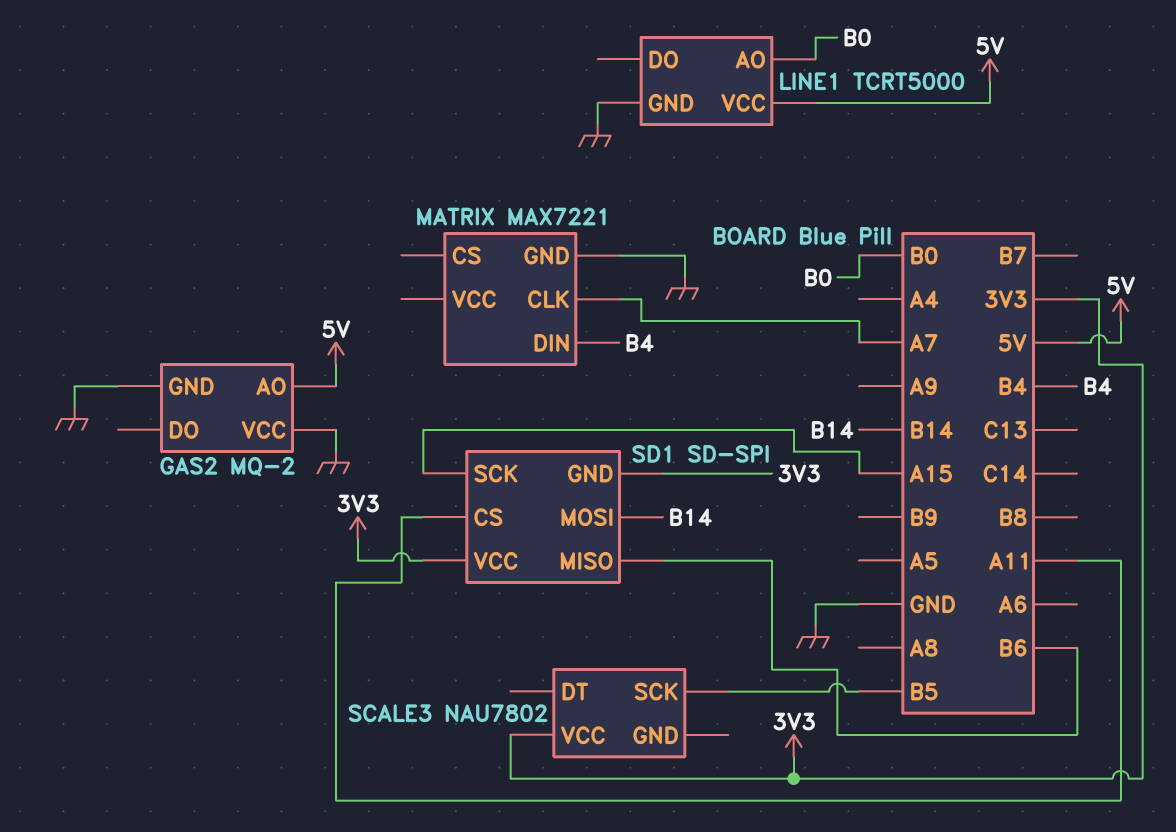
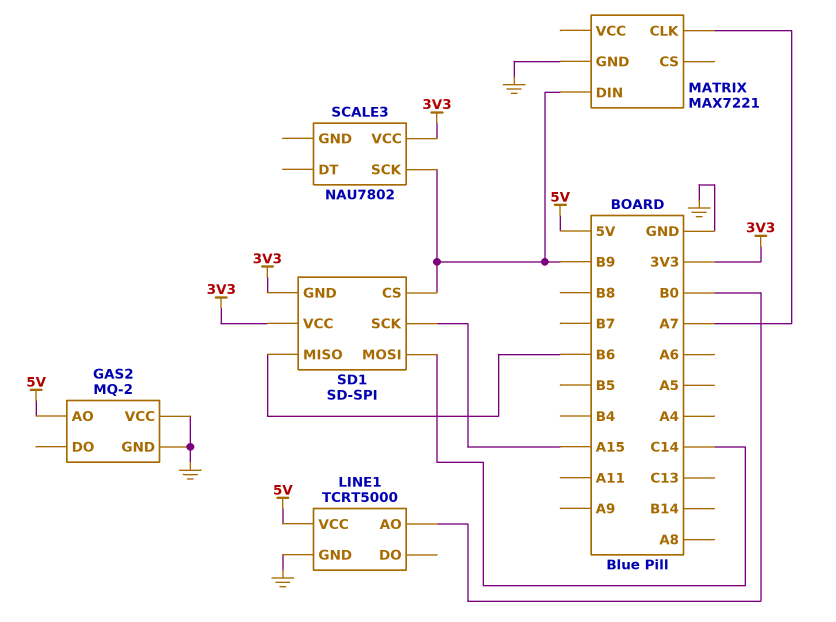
MATRIX pin DIN: B4 -> B9
SCALE3 pin SCK: B5 -> B9
SD1 pin CS: A11 -> B9
SD1 pin MOSI: B14 -> C14

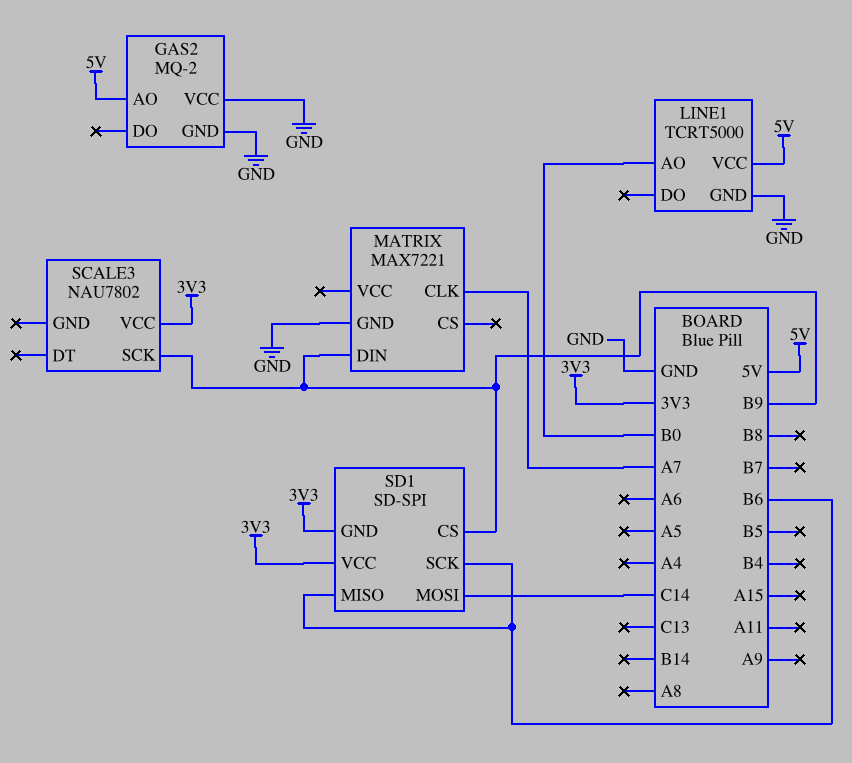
SD1 pin SCK: A15 -> B6

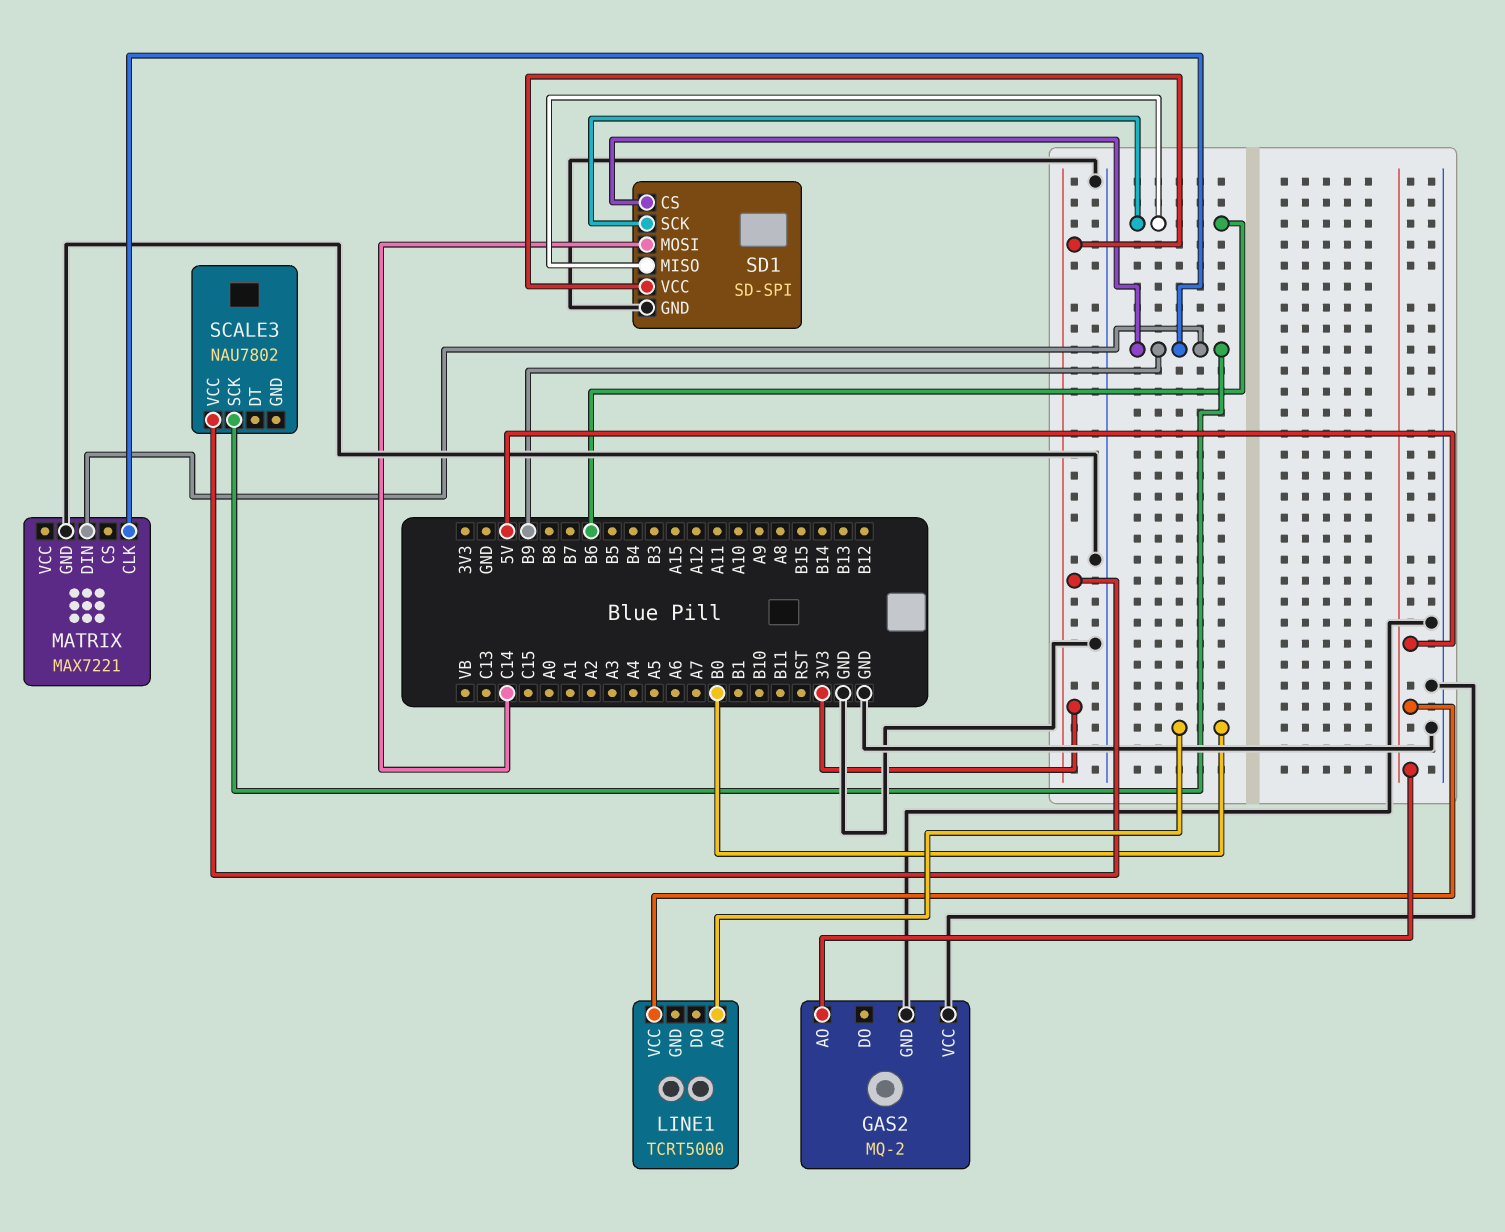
LINE1 pin GND: GND -> none
MATRIX pin CLK: A7 -> B9
SD1 pin GND: 3V3 -> GND

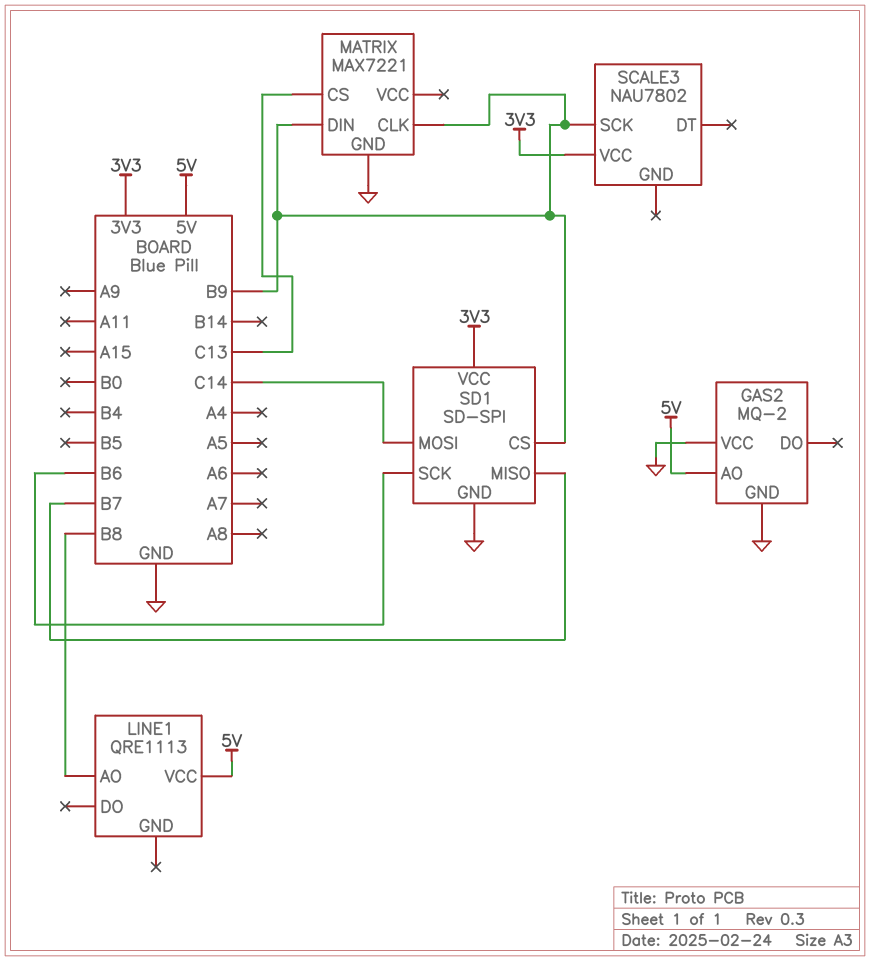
LINE1: TCRT5000 -> QRE1113
LINE1 pin AO: B0 -> B8
MATRIX pin CS: none -> C13
SD1 pin MISO: B6 -> B7

